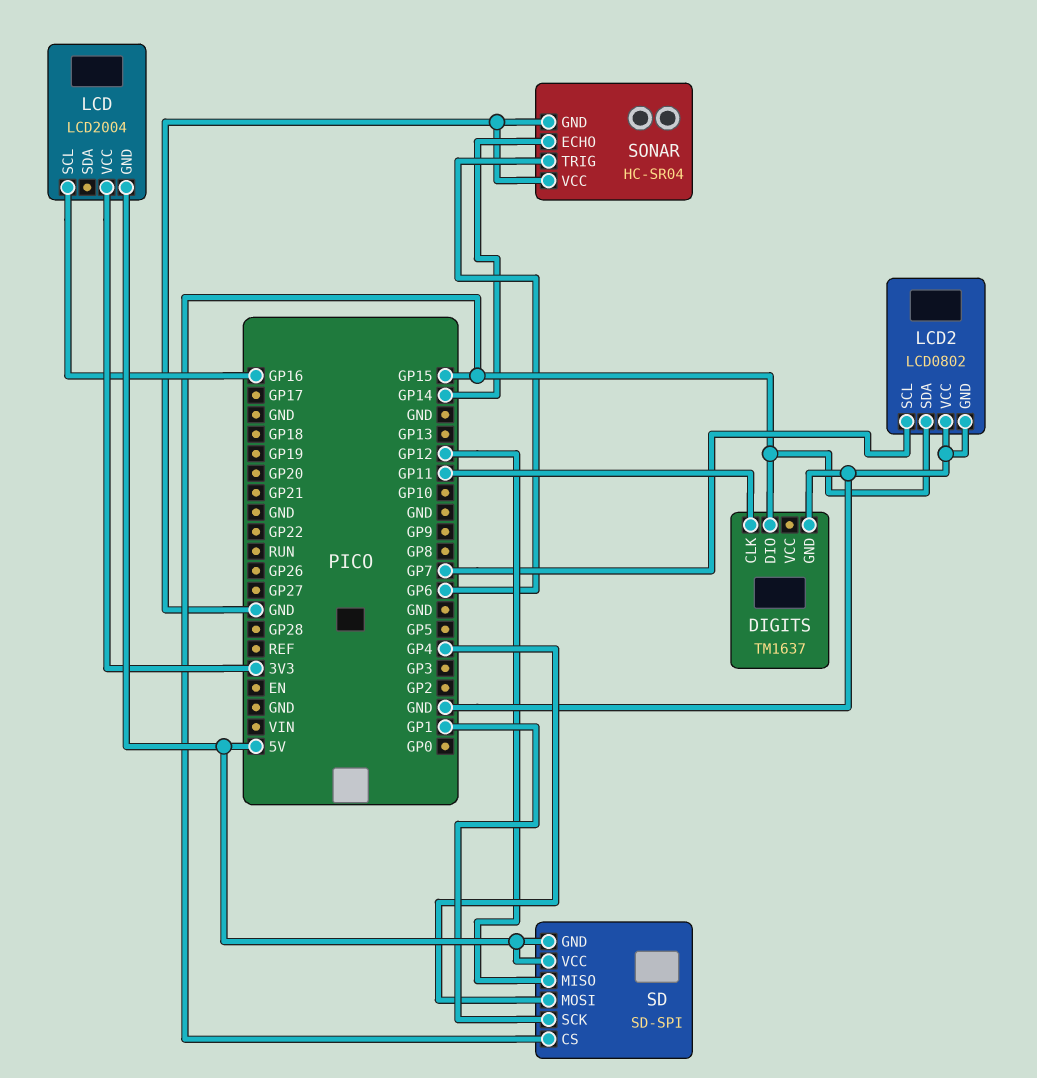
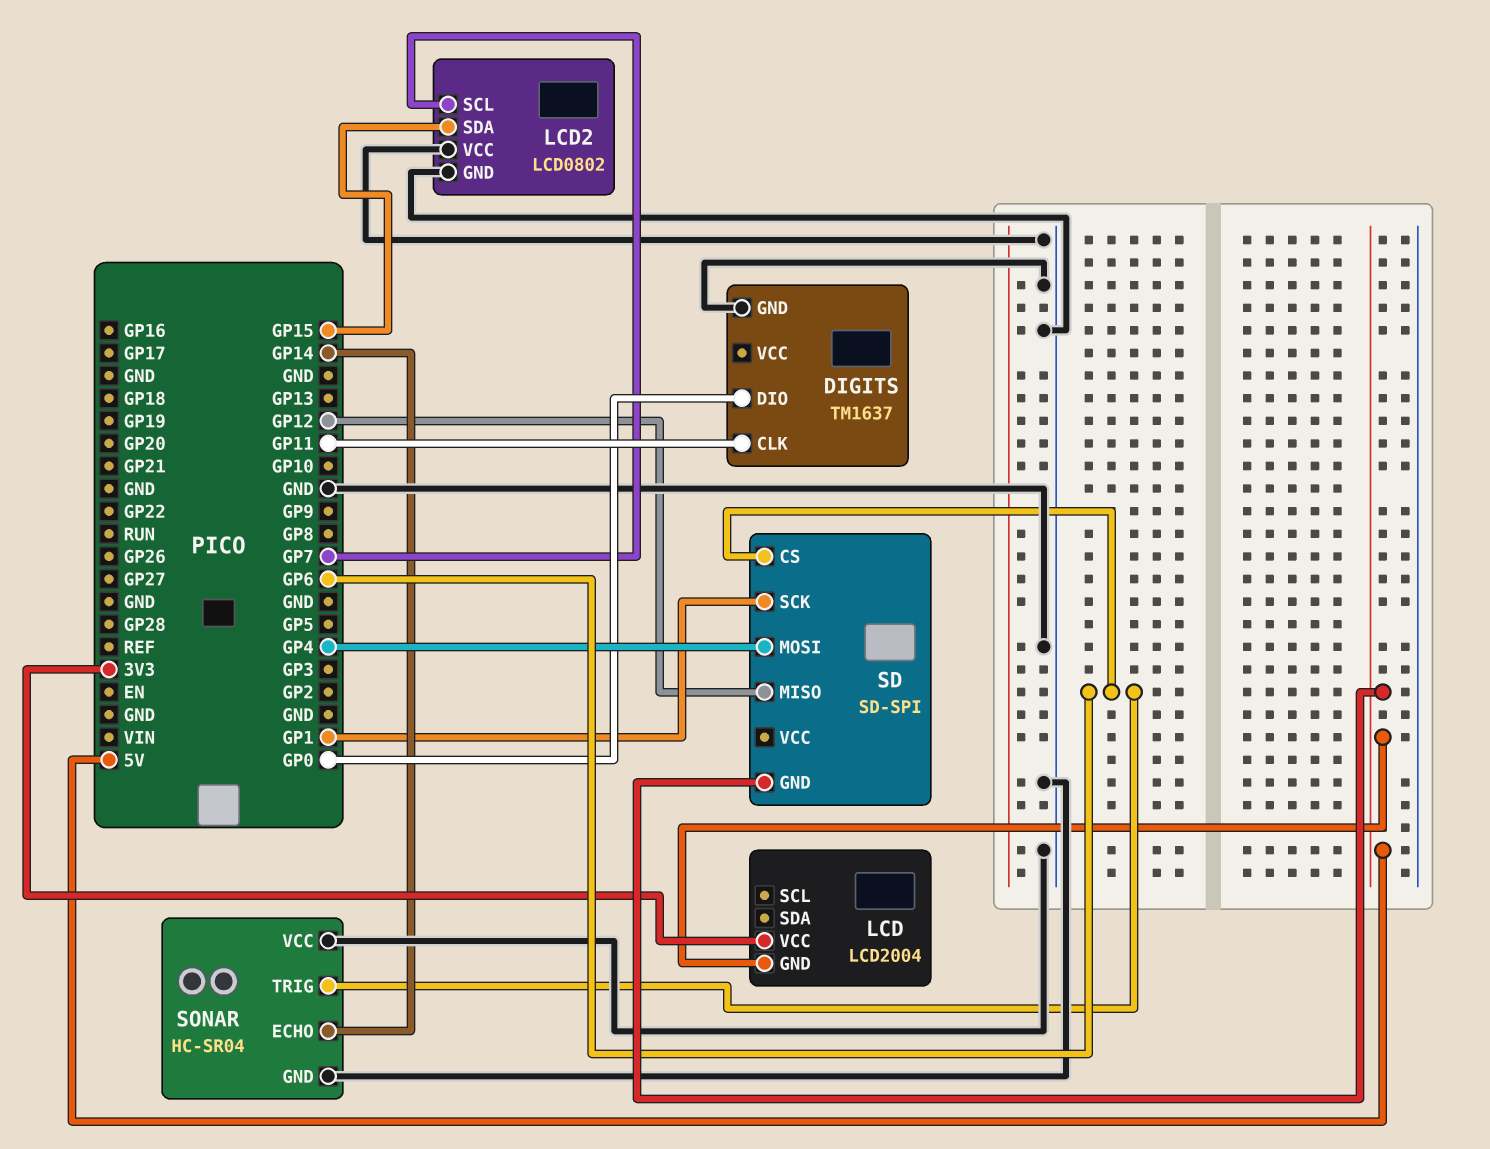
DIGITS pin DIO: GP15 -> GP0
LCD pin SCL: GP16 -> none
SD pin CS: GP15 -> GP6
SD pin VCC: 5V -> none

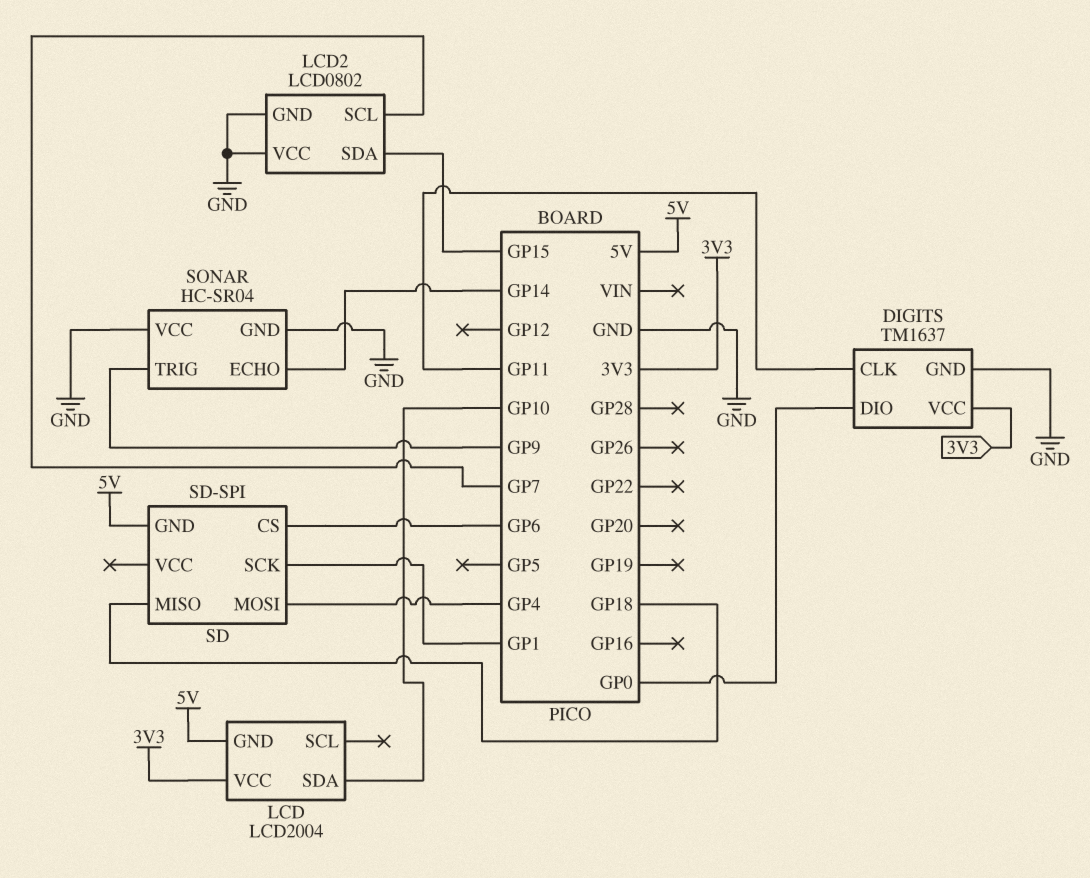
DIGITS pin VCC: none -> 3V3
LCD pin SDA: none -> GP10
SD pin MISO: GP12 -> GP18
SONAR pin TRIG: GP6 -> GP9

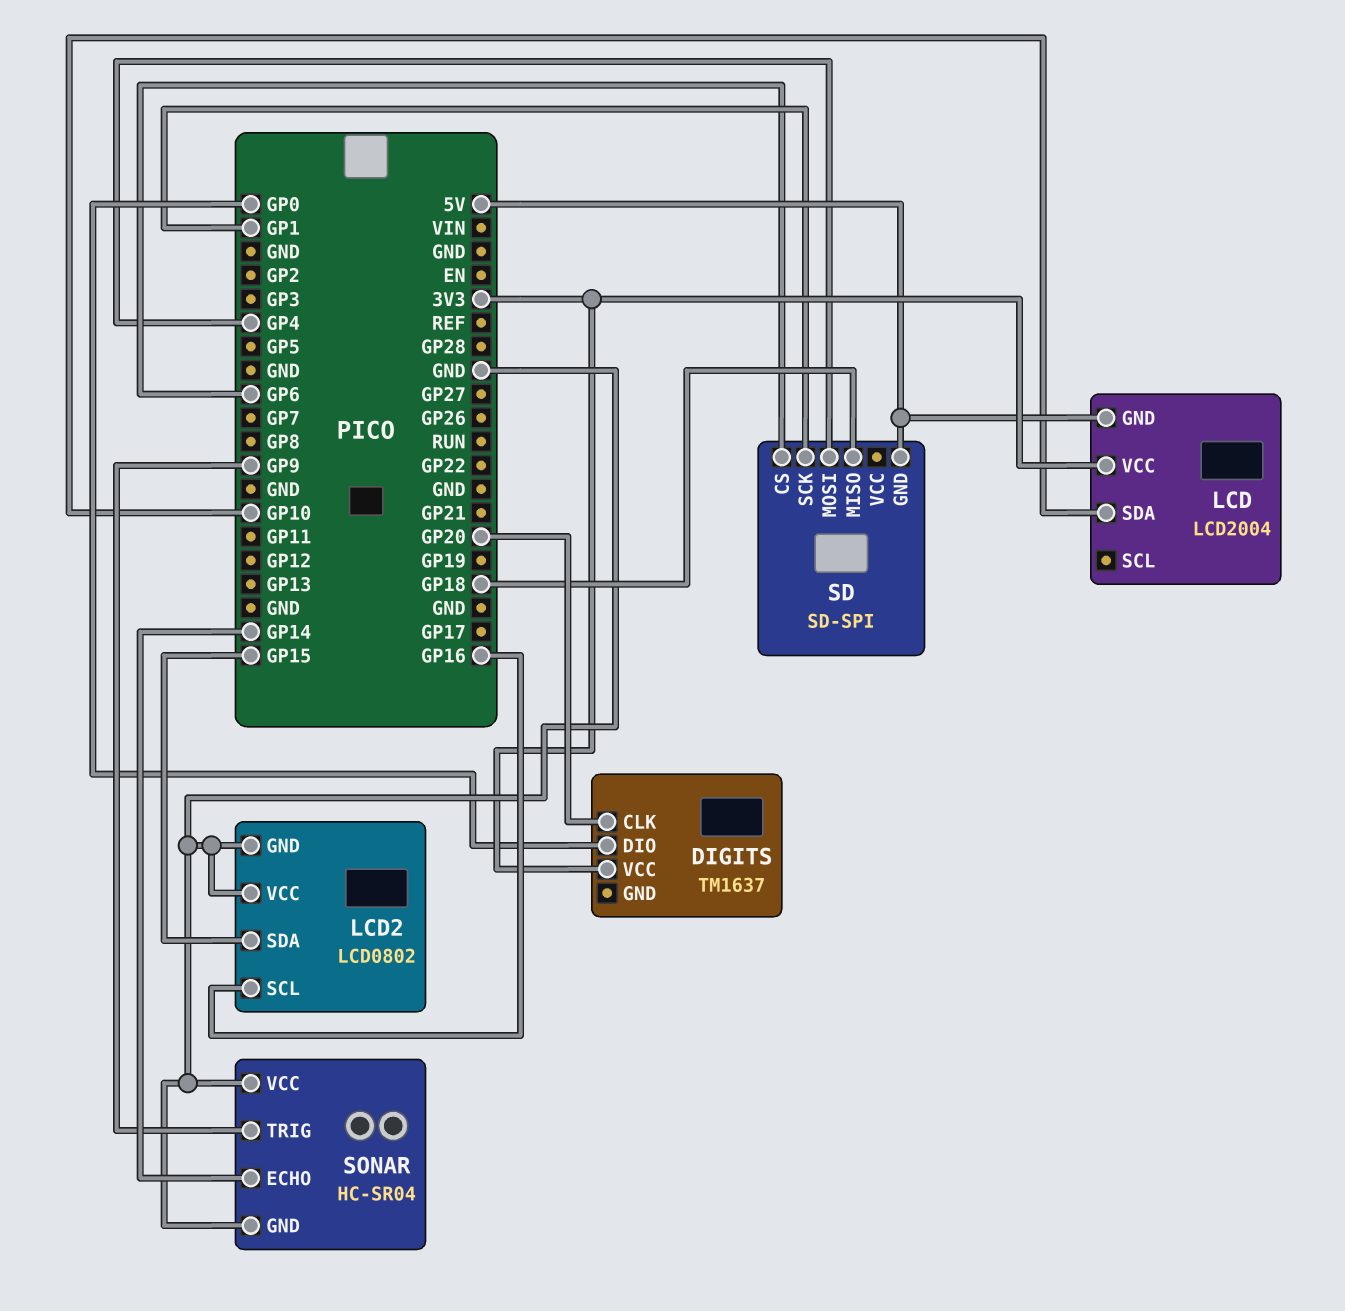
DIGITS pin CLK: GP11 -> GP20
DIGITS pin GND: GND -> none
LCD2 pin SCL: GP7 -> GP16

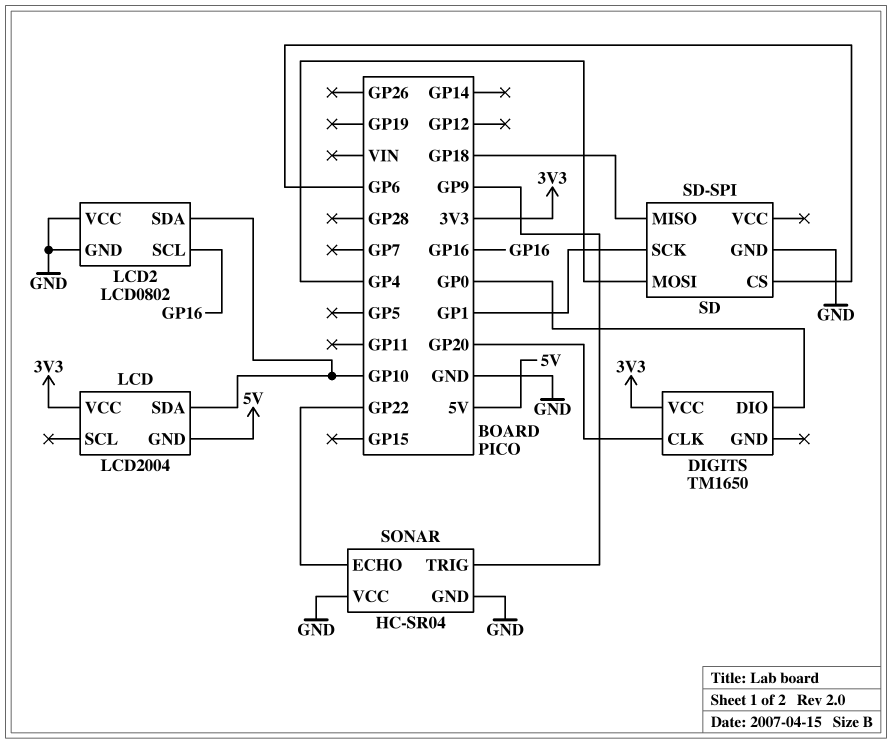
DIGITS: TM1637 -> TM1650
LCD2 pin SDA: GP15 -> GP10
SD pin GND: 5V -> GND
SONAR pin ECHO: GP14 -> GP22

